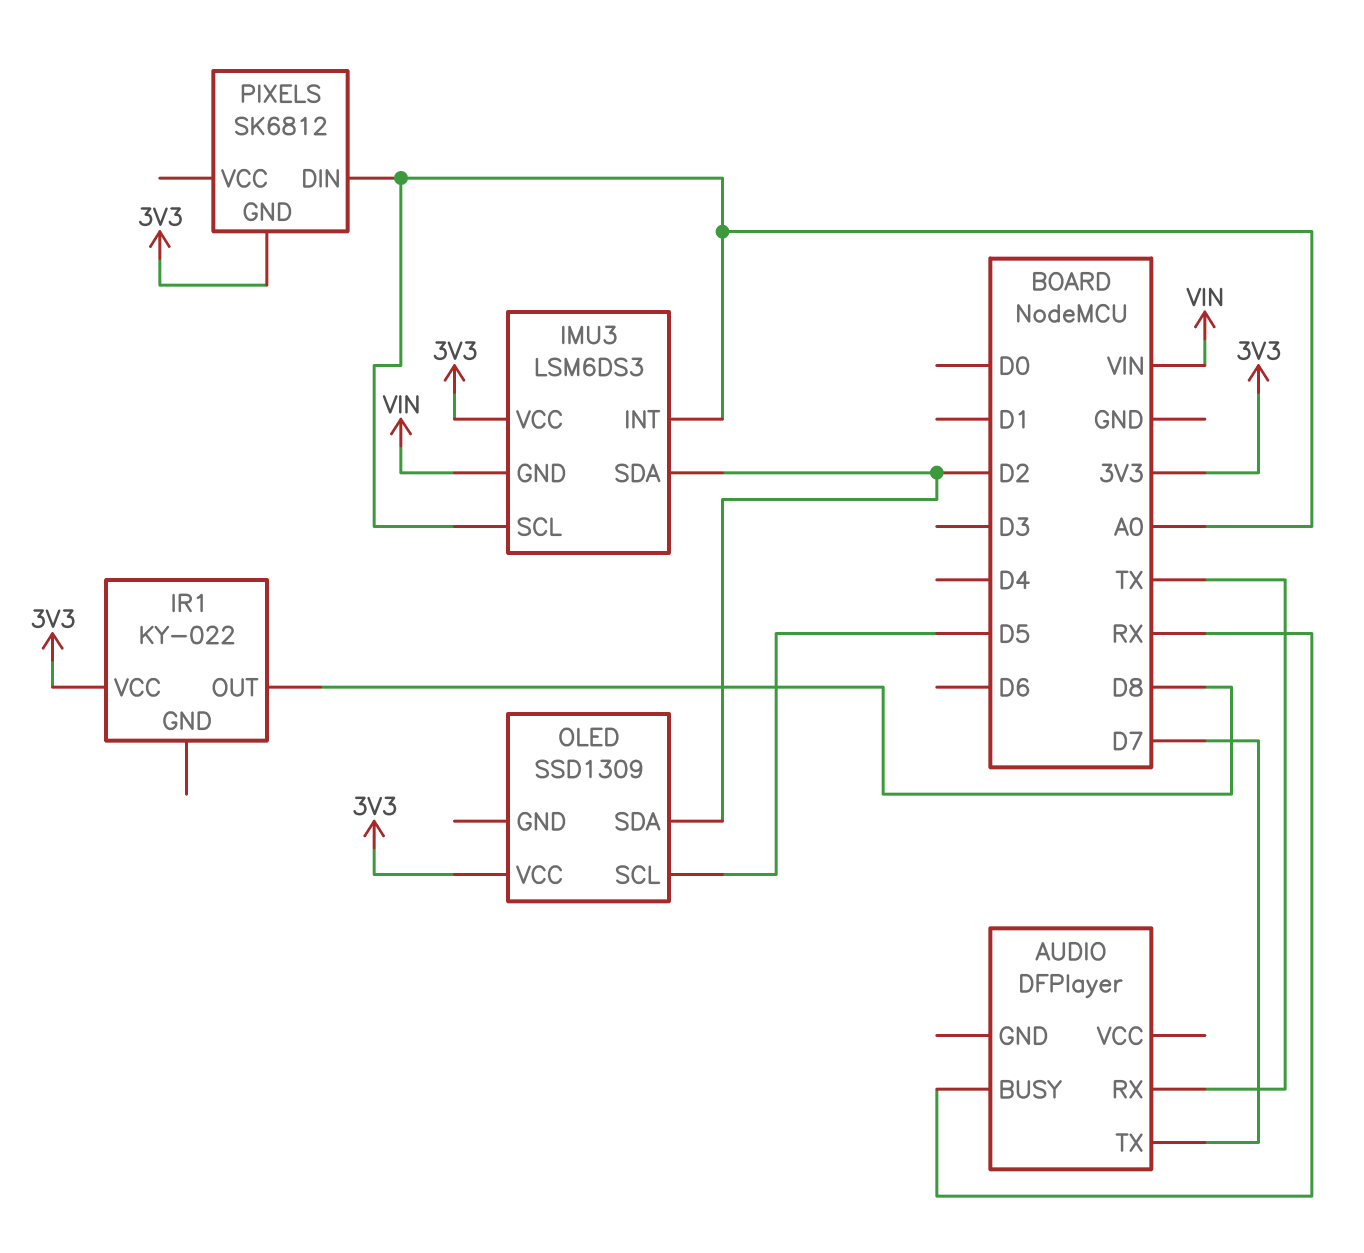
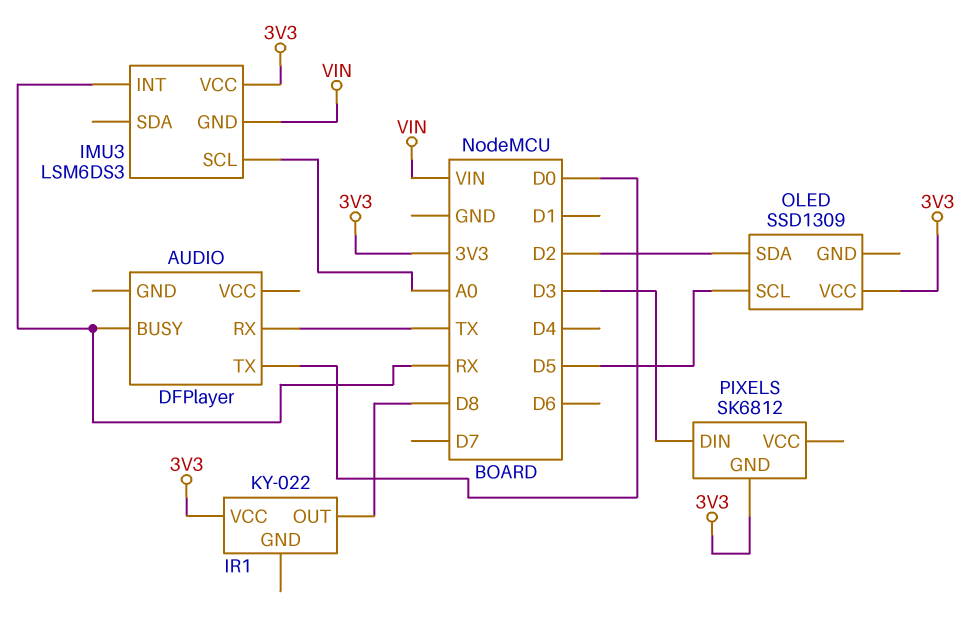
AUDIO pin TX: D7 -> D0
IMU3 pin INT: A0 -> RX
IMU3 pin SDA: D2 -> none
PIXELS pin DIN: A0 -> D3

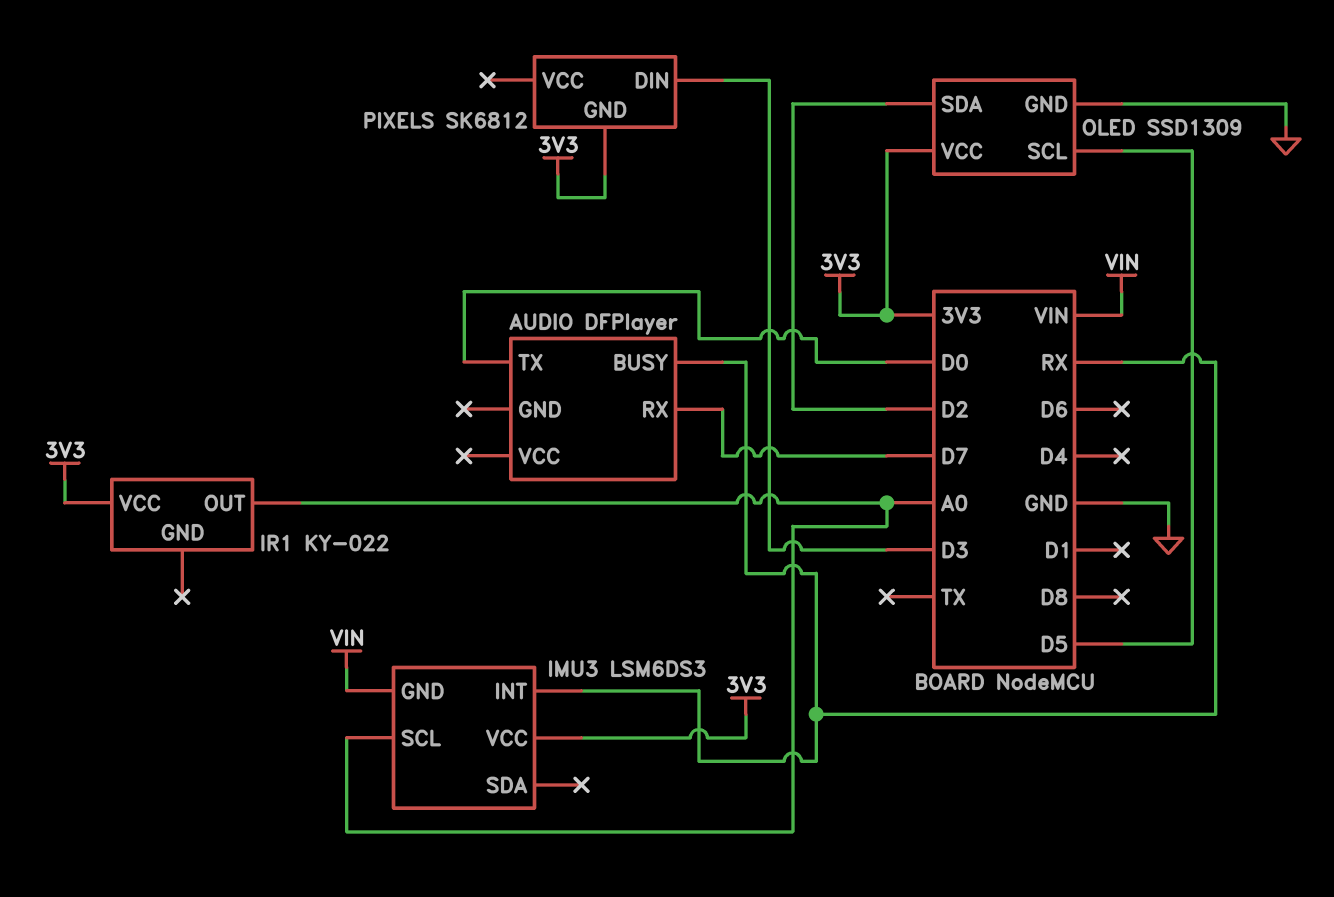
AUDIO pin RX: TX -> D7
IR1 pin OUT: D8 -> A0
OLED pin GND: none -> GND

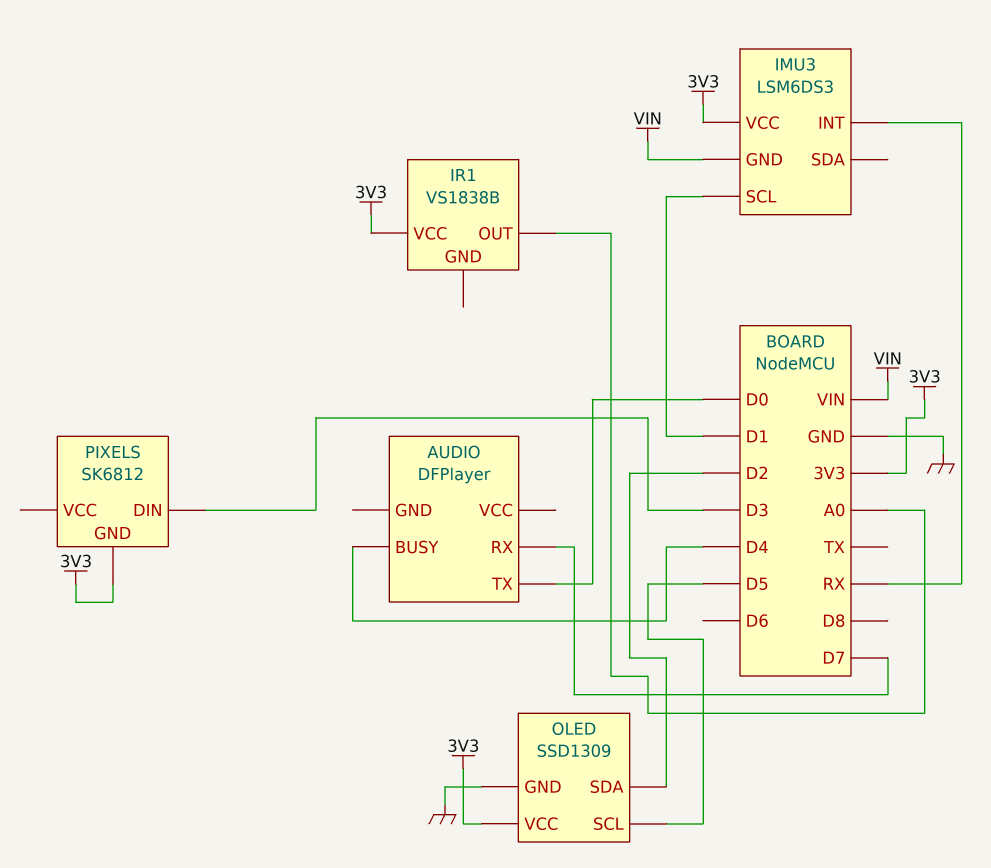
AUDIO pin BUSY: RX -> D4
IMU3 pin SCL: A0 -> D1
IR1: KY-022 -> VS1838B

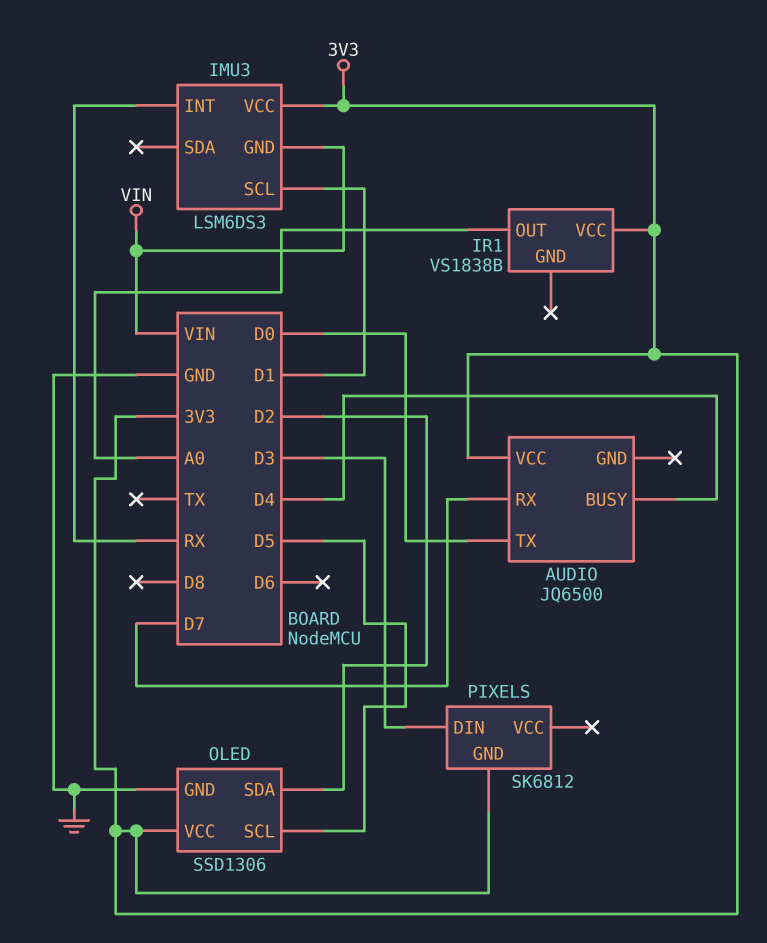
AUDIO: DFPlayer -> JQ6500
AUDIO pin VCC: none -> 3V3
OLED: SSD1309 -> SSD1306

